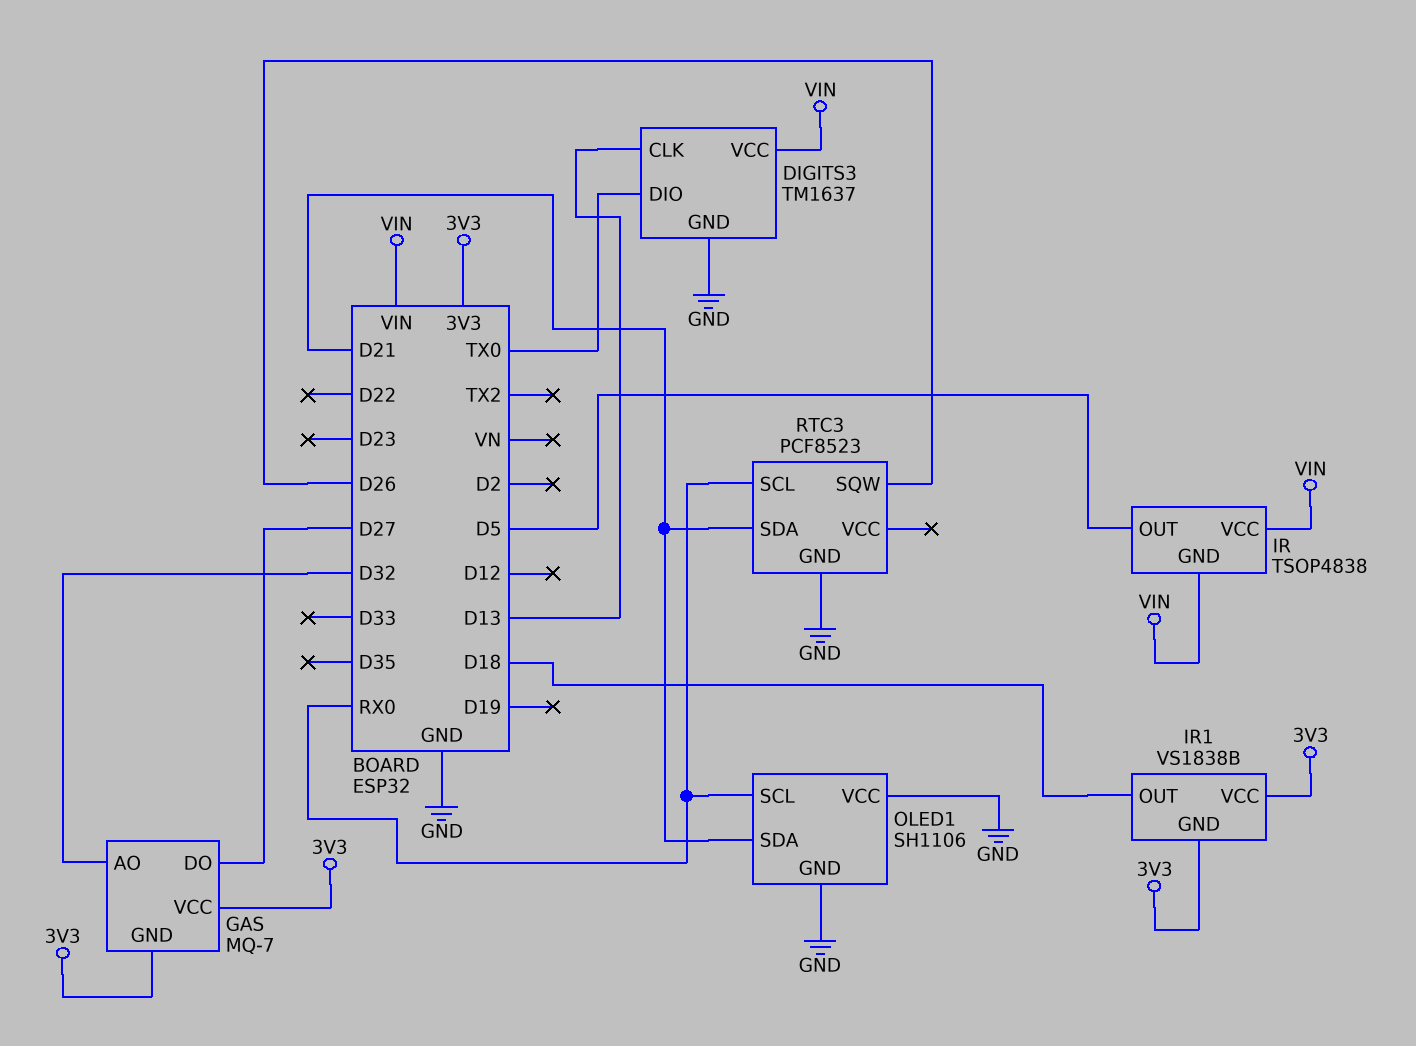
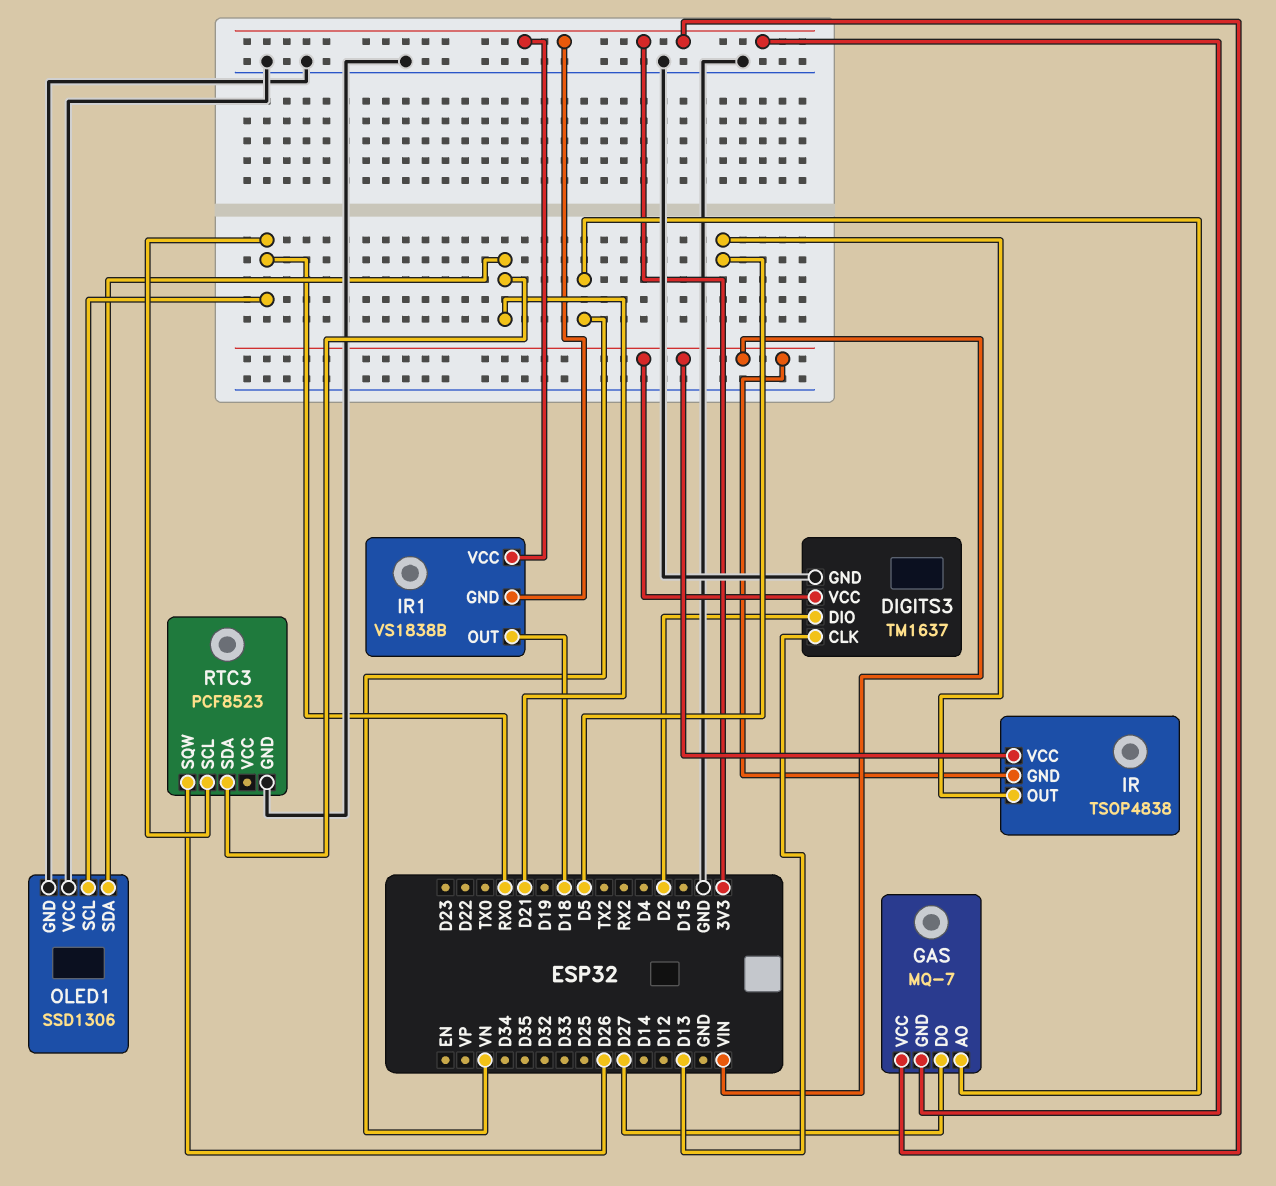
DIGITS3 pin DIO: TX0 -> D2
GAS pin AO: D32 -> VN
OLED1: SH1106 -> SSD1306

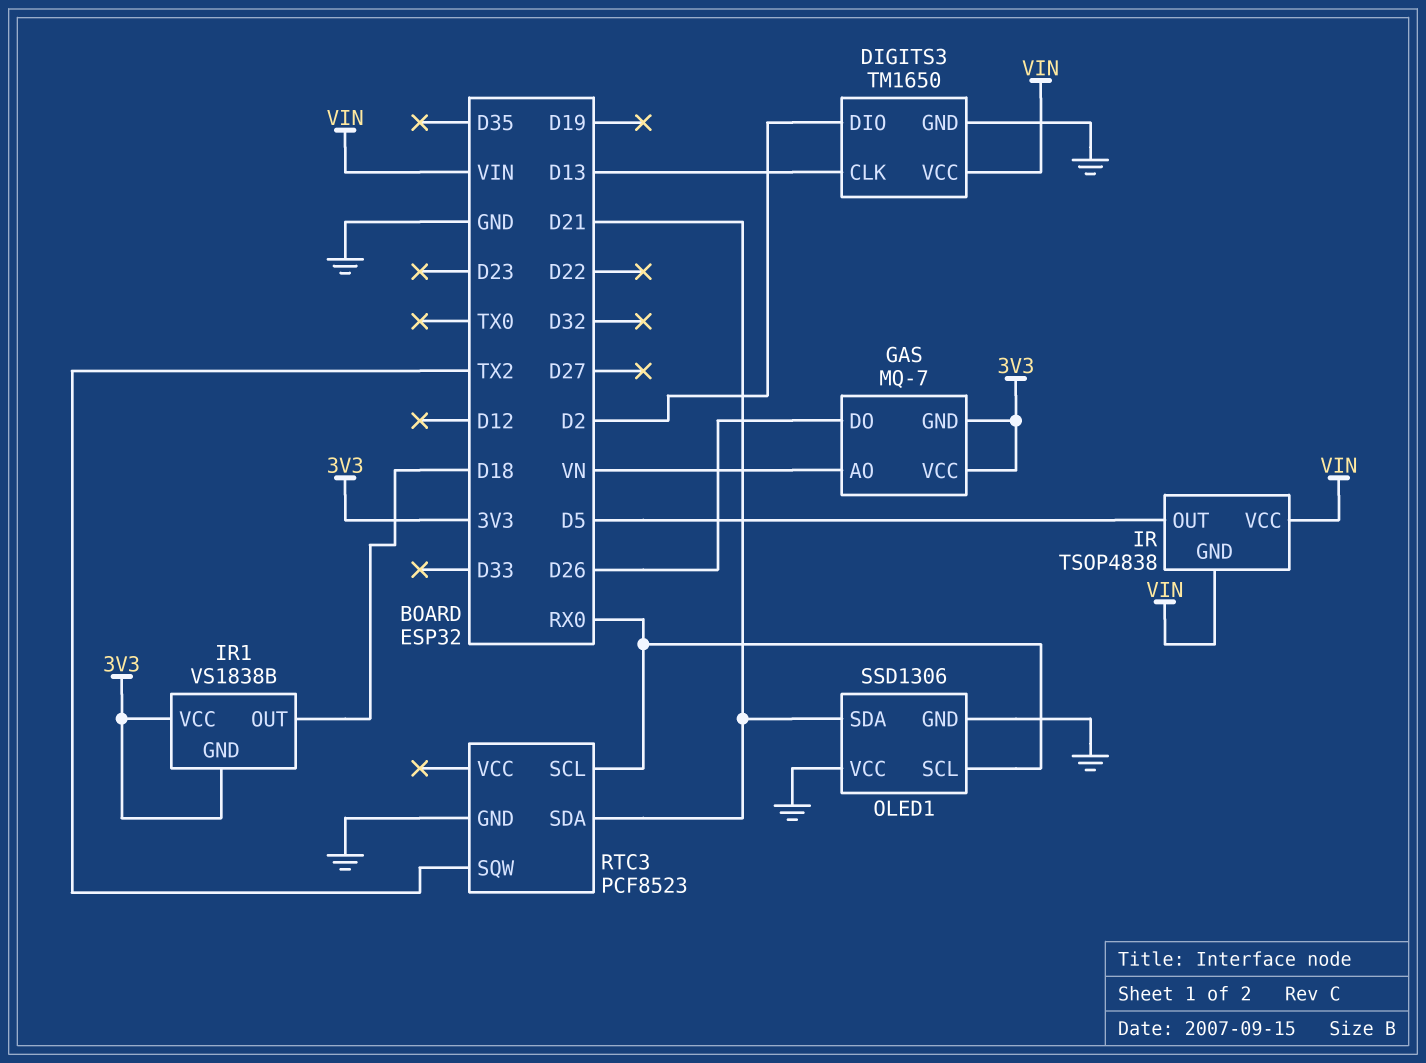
DIGITS3: TM1637 -> TM1650
GAS pin DO: D27 -> D26
RTC3 pin SQW: D26 -> TX2

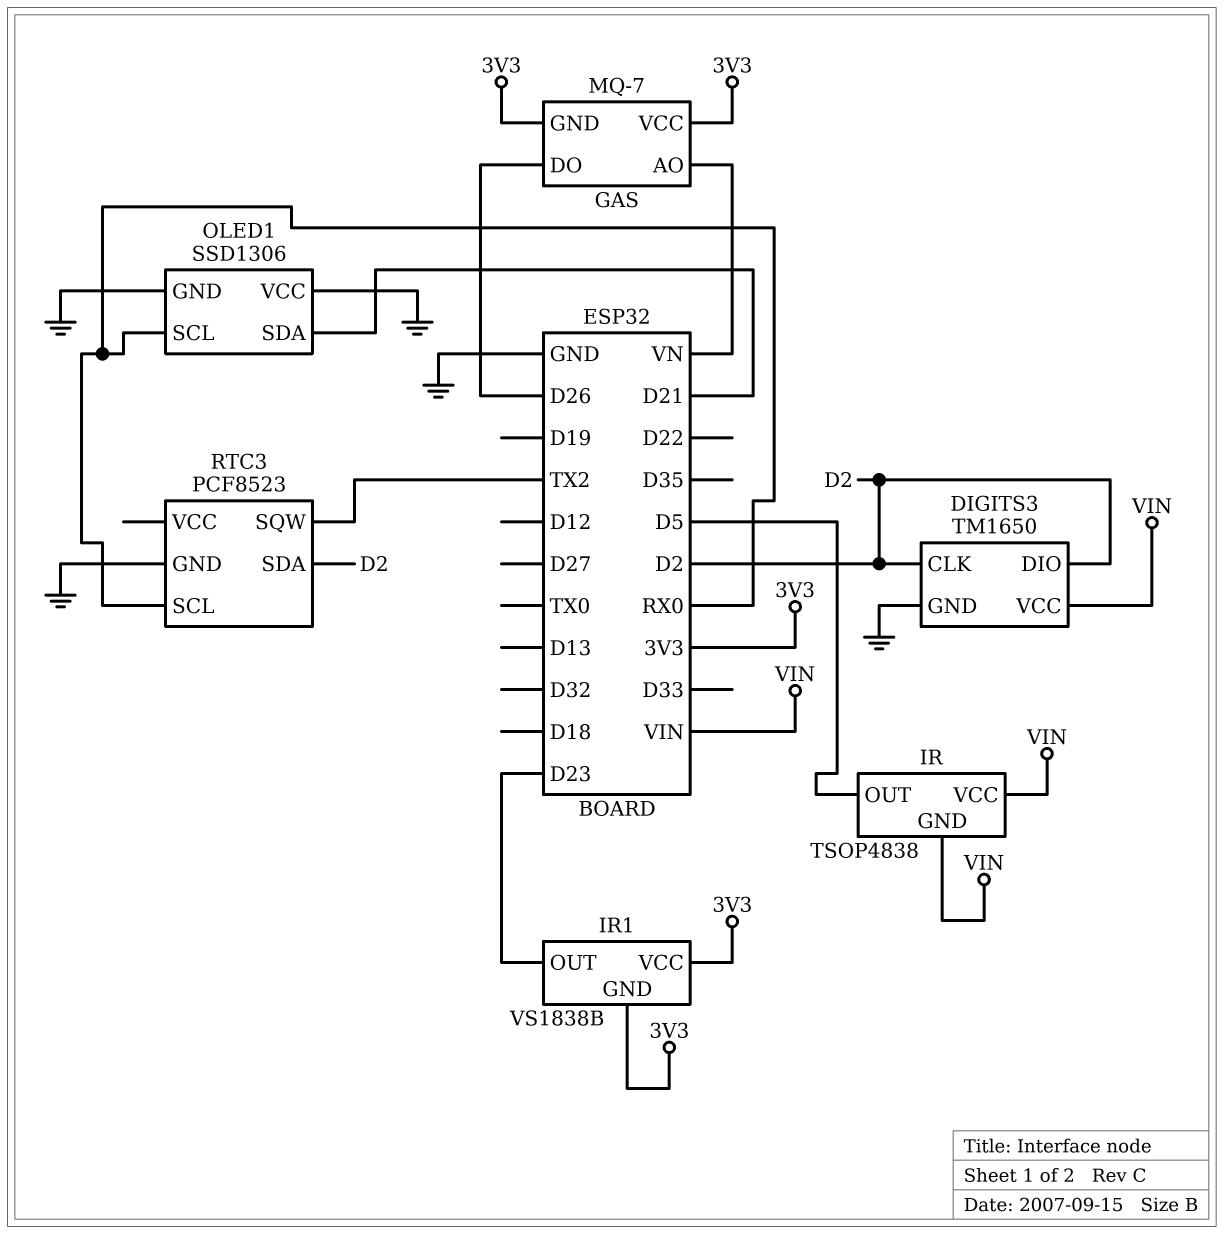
DIGITS3 pin CLK: D13 -> D2
IR1 pin OUT: D18 -> D23
RTC3 pin SDA: D21 -> D2

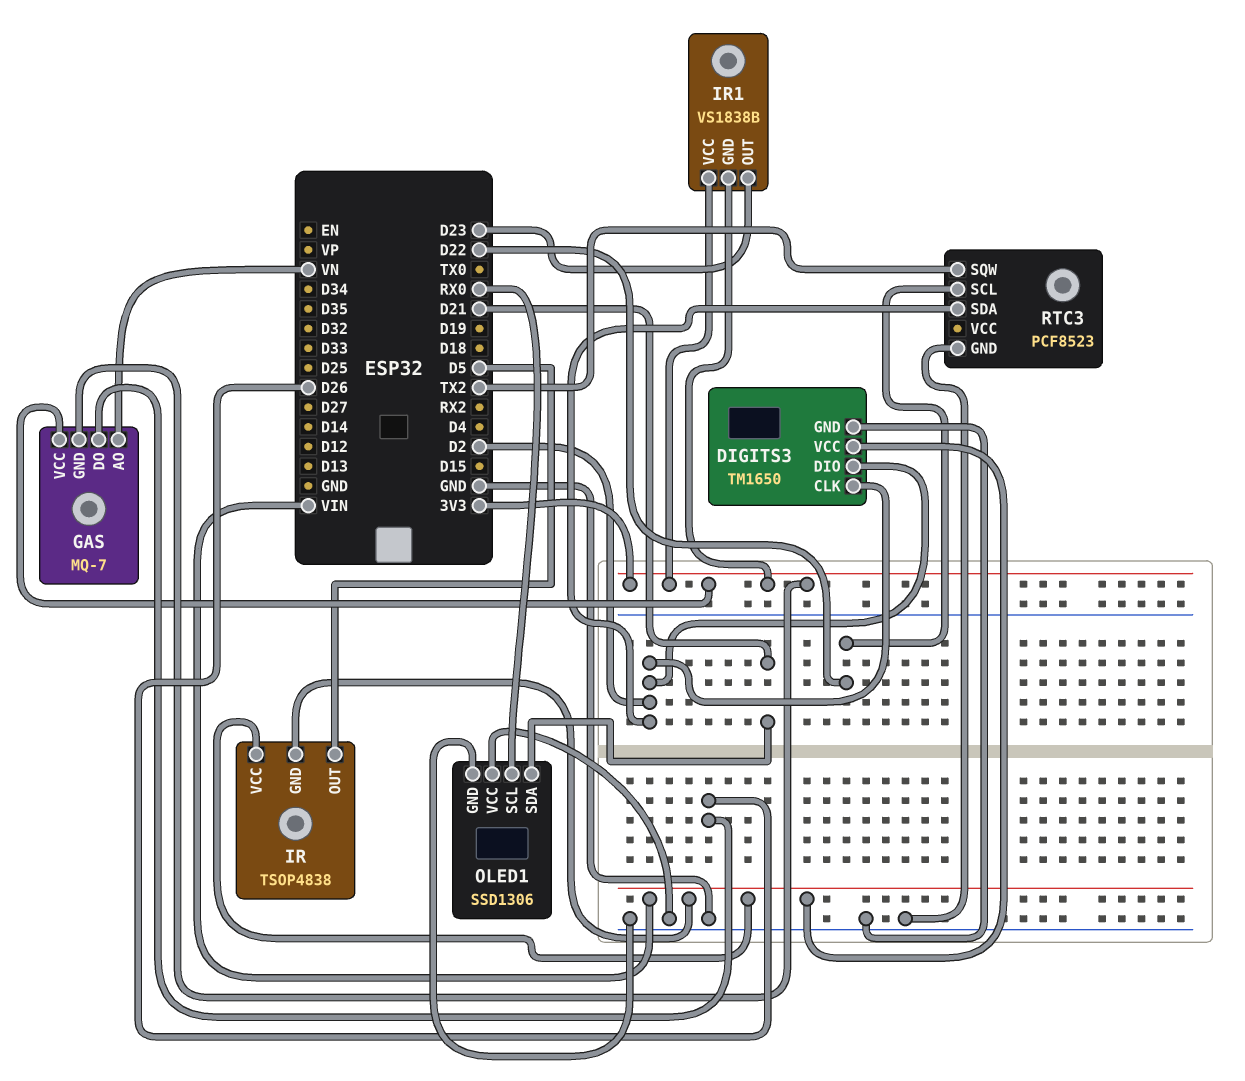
RTC3 pin SCL: RX0 -> D22

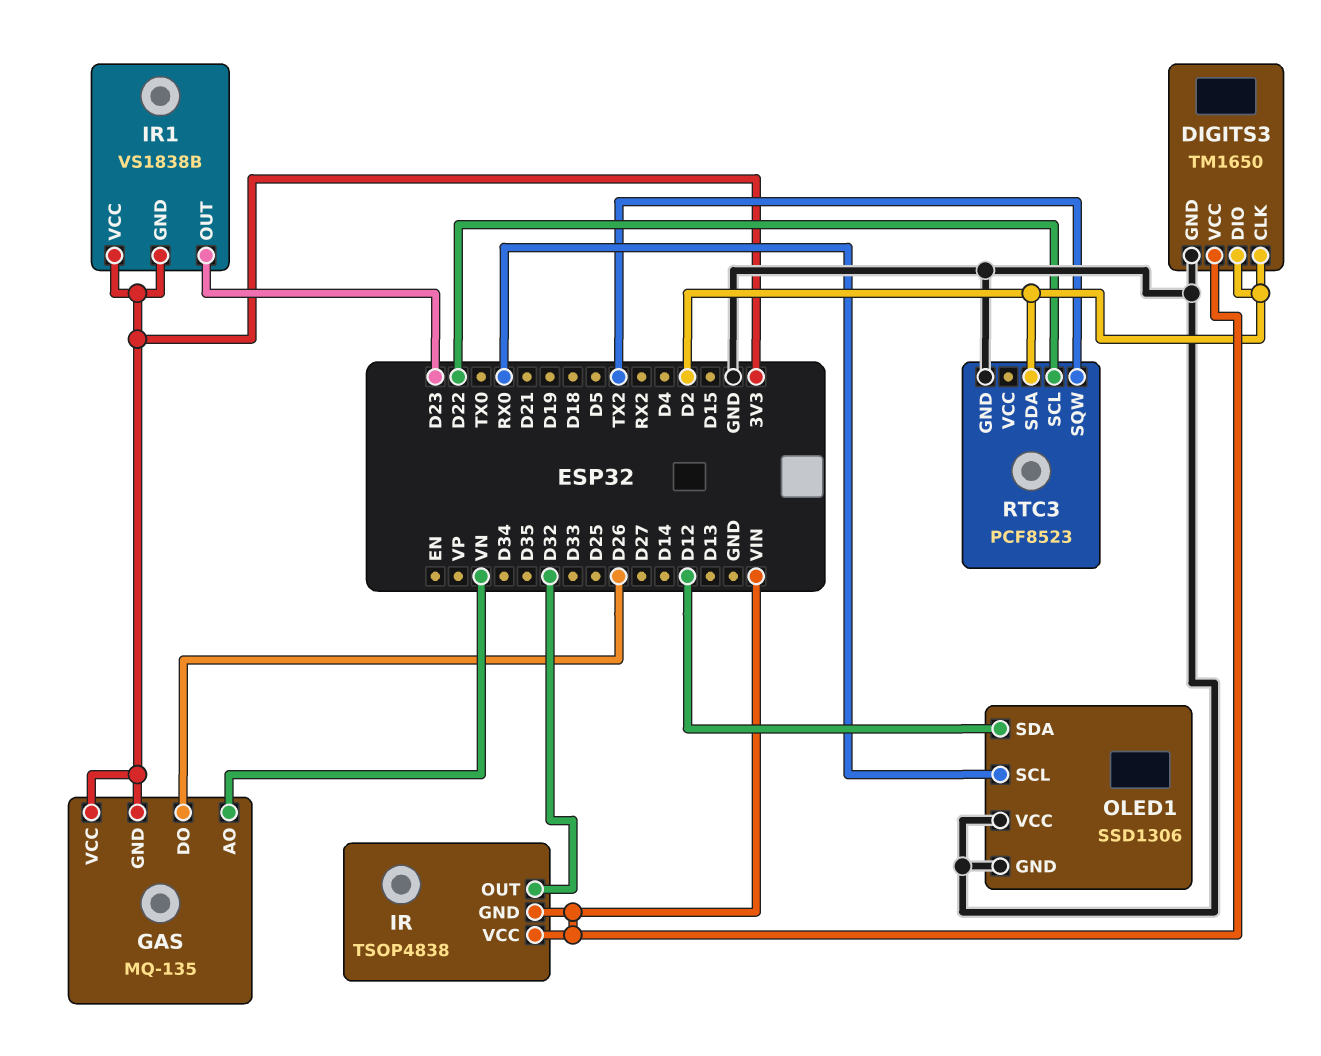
GAS: MQ-7 -> MQ-135
IR pin OUT: D5 -> D32
OLED1 pin SDA: D21 -> D12

